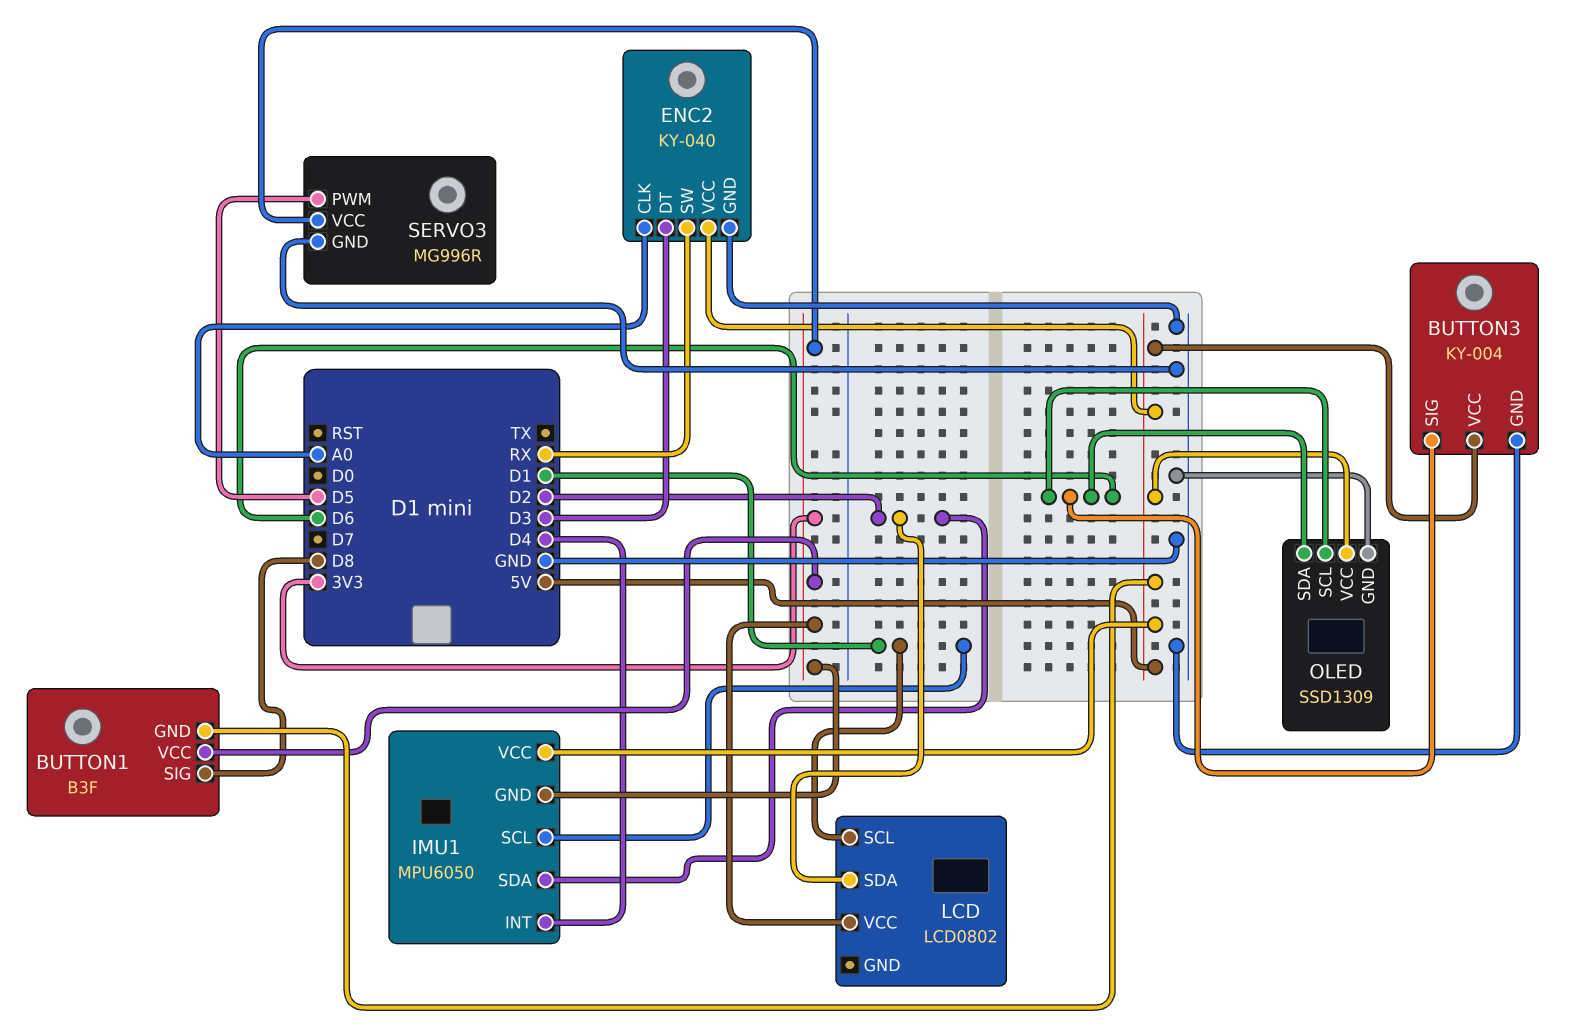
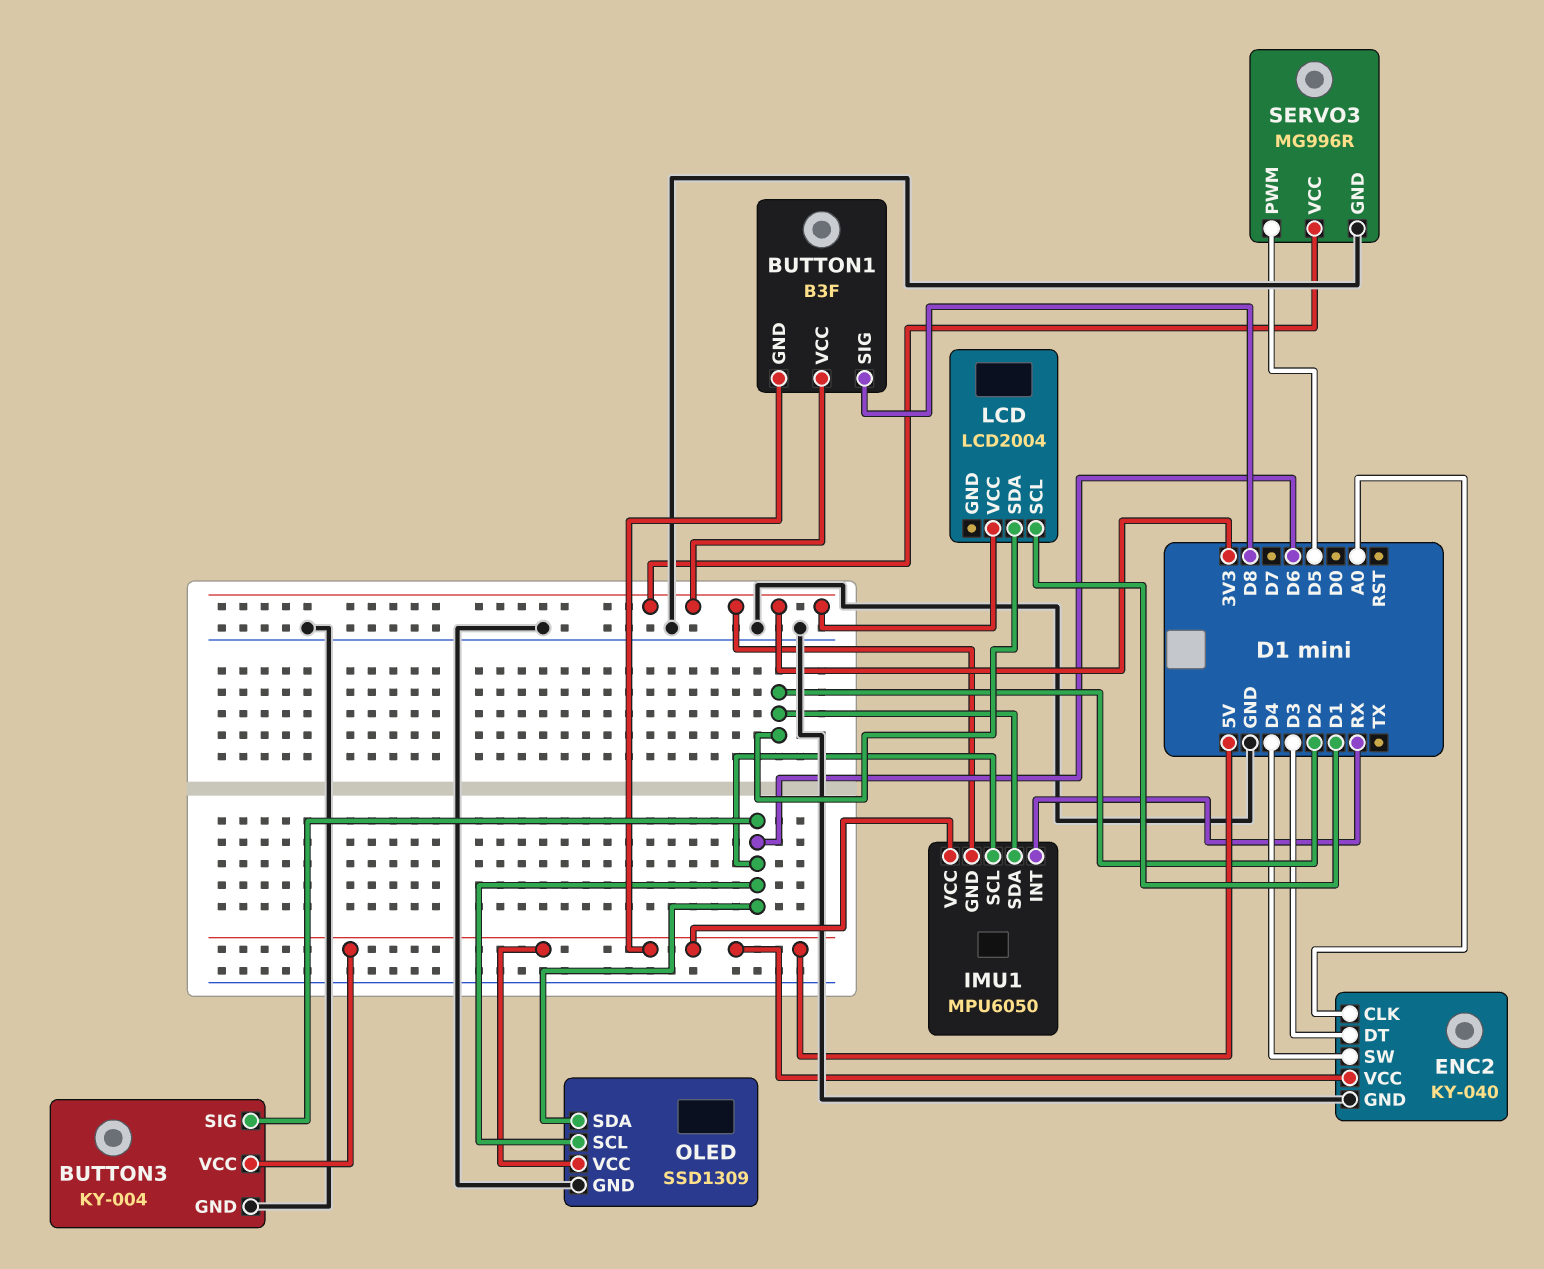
ENC2 pin SW: RX -> D4
IMU1 pin INT: D4 -> RX
IMU1 pin SCL: D1 -> D6
LCD: LCD0802 -> LCD2004

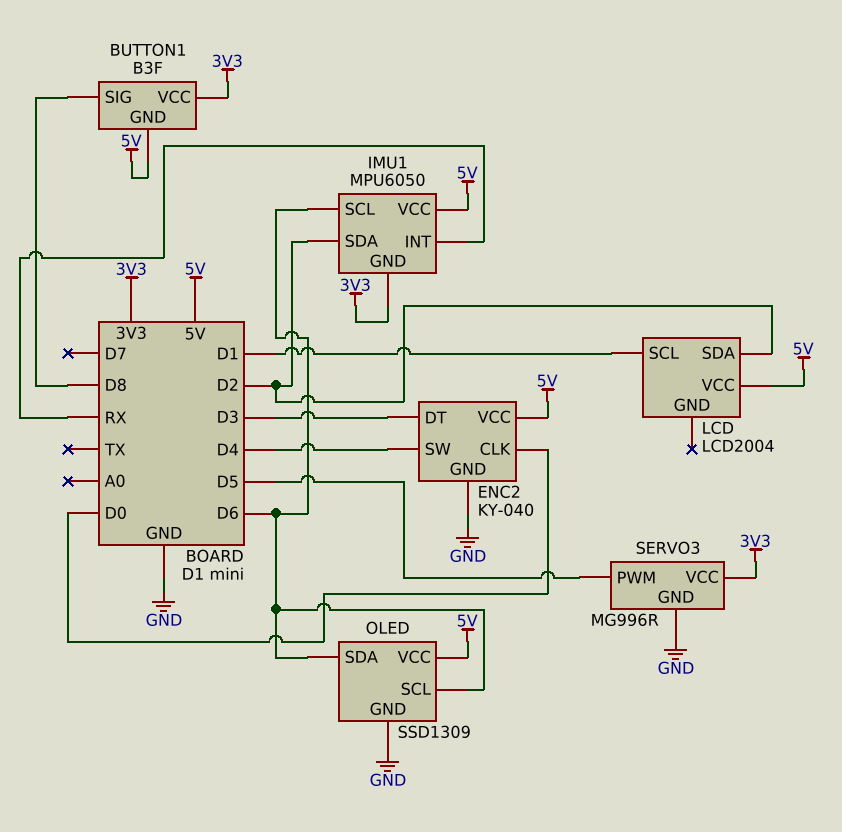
BUTTON3: KY-004 -> none
BUTTON3 pin GND: GND -> none
BUTTON3 pin SIG: D6 -> none
BUTTON3 pin VCC: 5V -> none
ENC2 pin CLK: A0 -> D0
LCD pin VCC: 3V3 -> 5V

